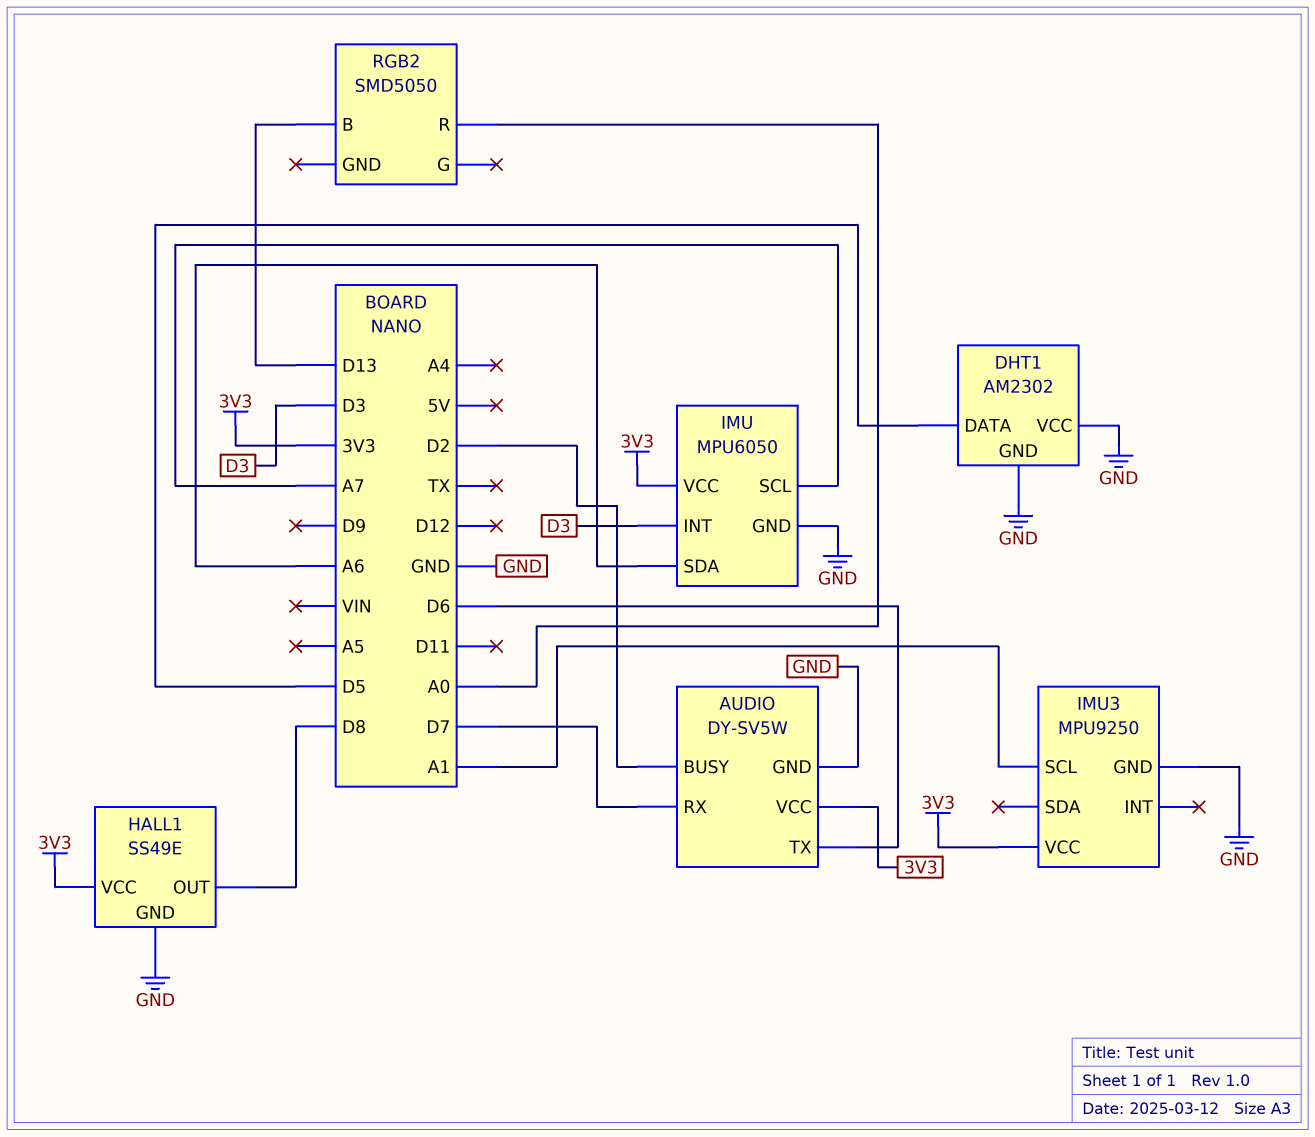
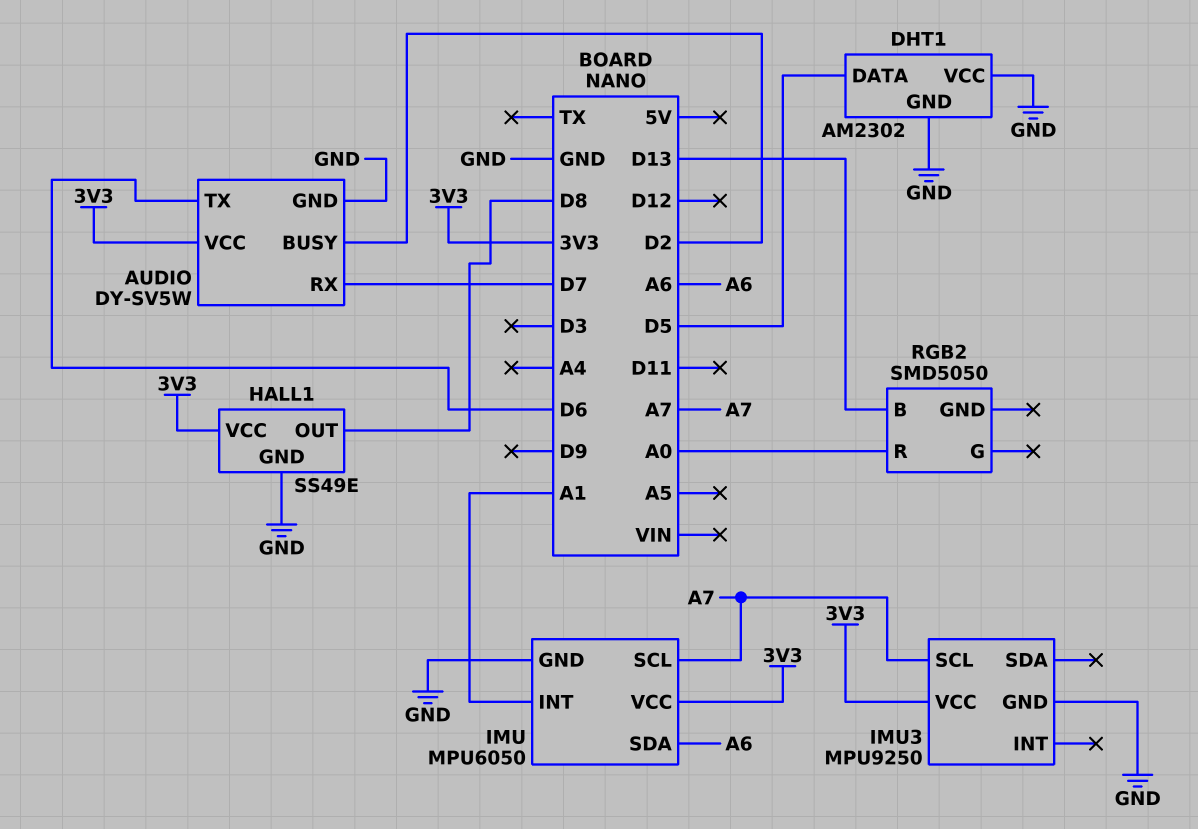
IMU pin INT: D3 -> A1
IMU3 pin SCL: A1 -> A7

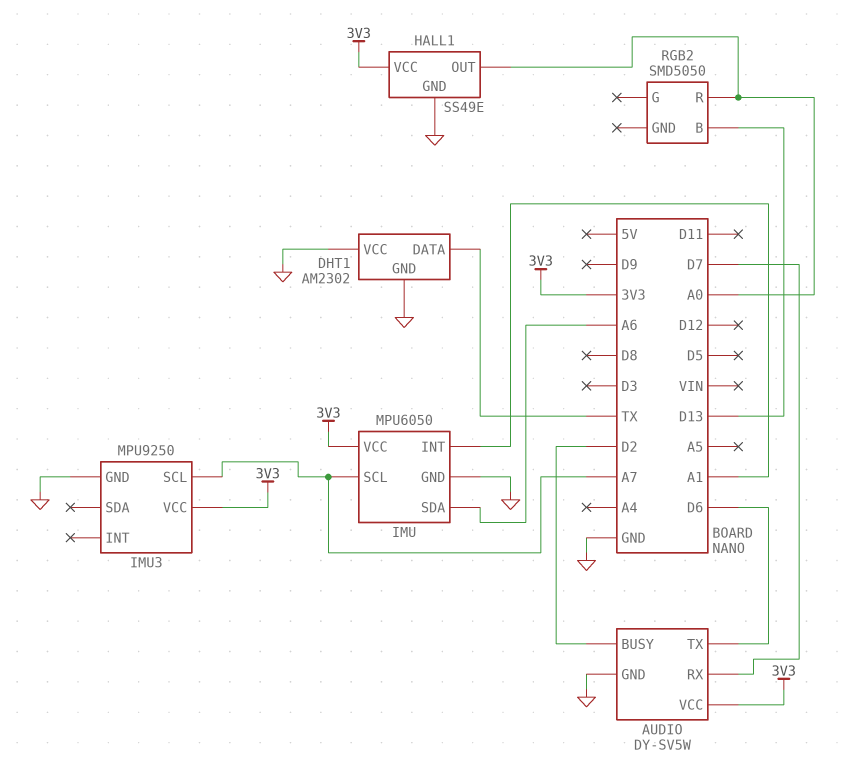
DHT1 pin DATA: D5 -> TX
HALL1 pin OUT: D8 -> A0

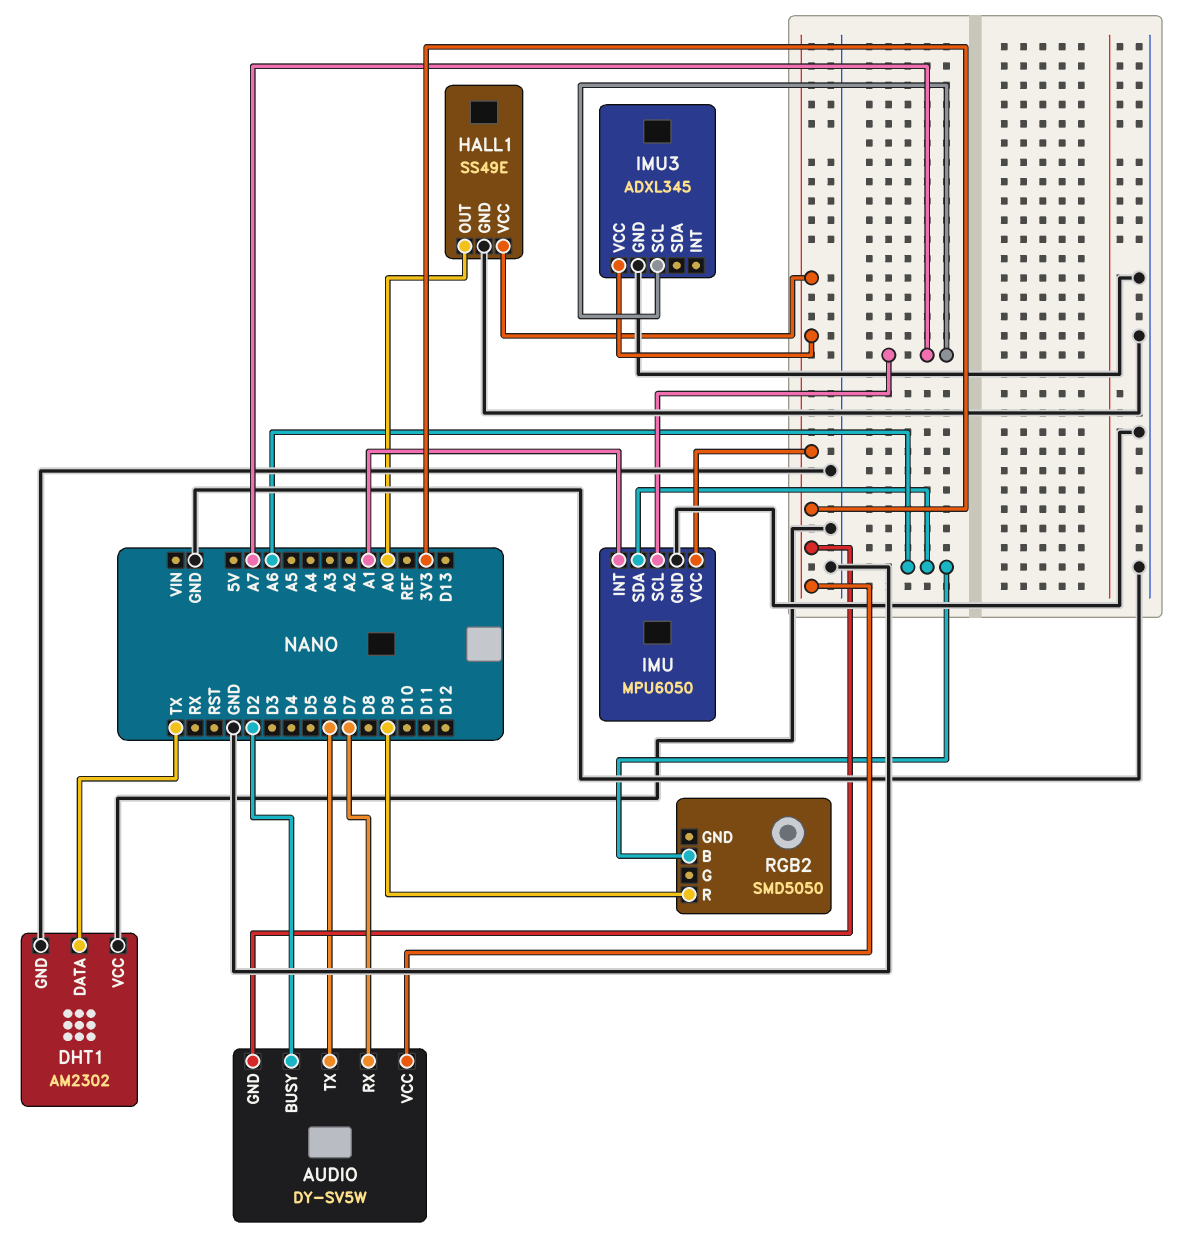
AUDIO pin GND: GND -> 3V3
IMU3: MPU9250 -> ADXL345
RGB2 pin B: D13 -> A6
RGB2 pin R: A0 -> D9

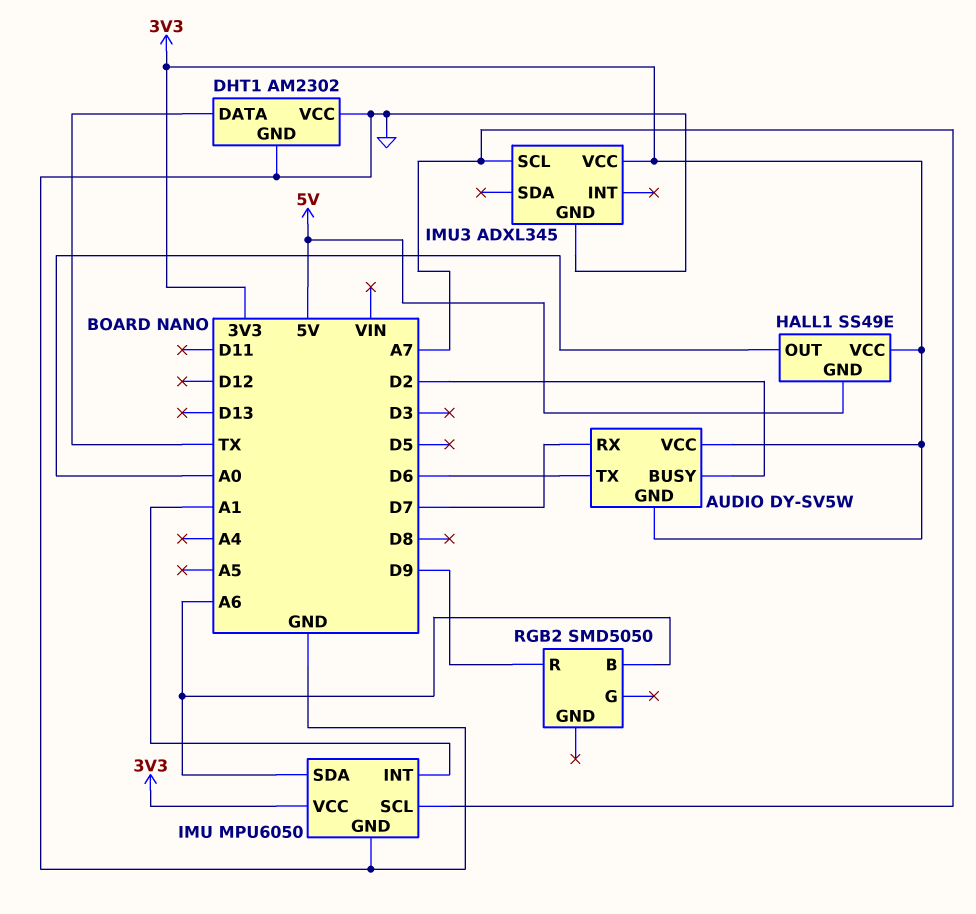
HALL1 pin GND: GND -> 5V

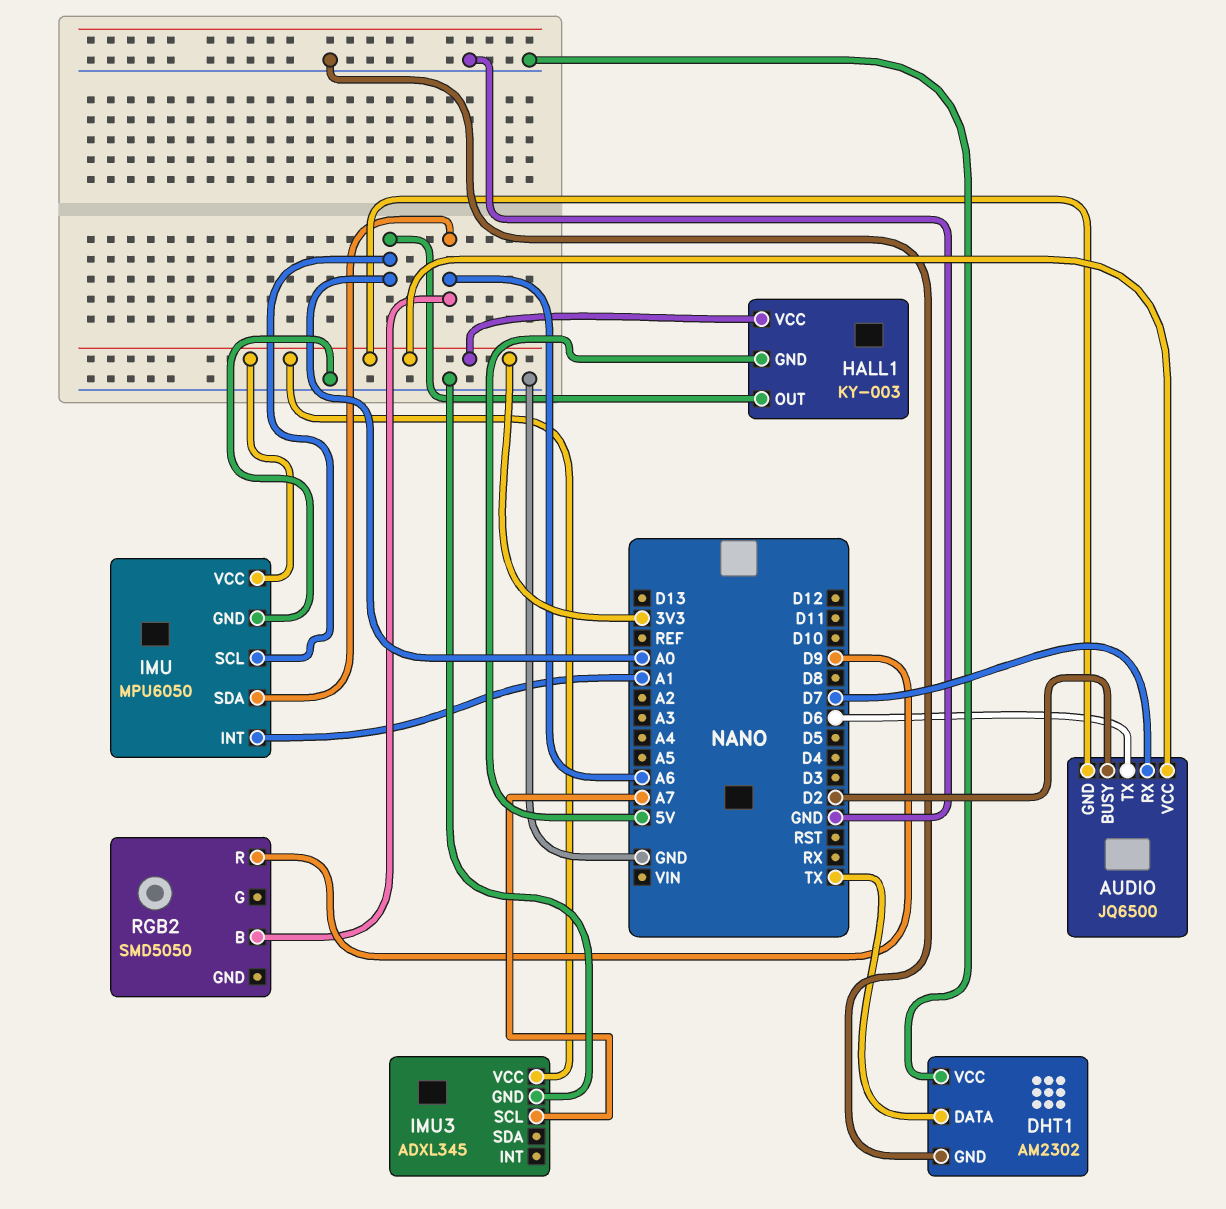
AUDIO: DY-SV5W -> JQ6500
HALL1: SS49E -> KY-003
IMU pin SCL: A7 -> A0

